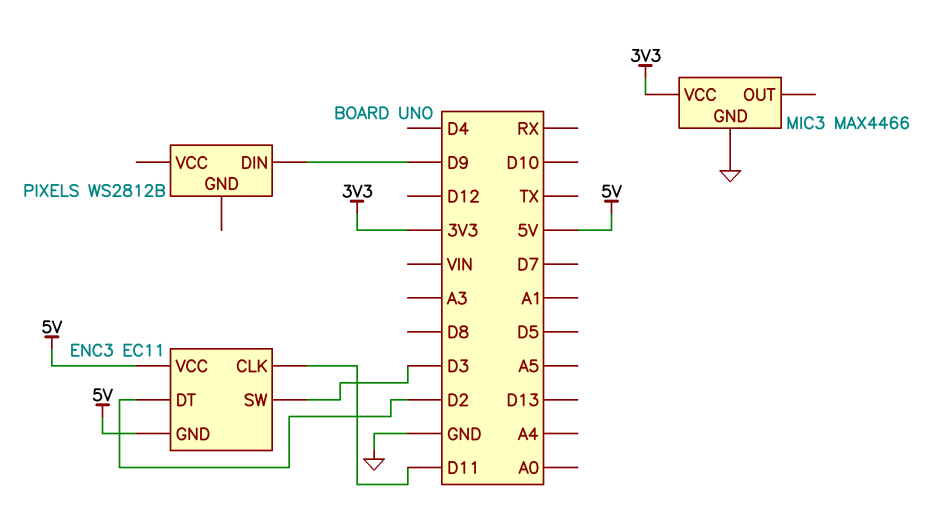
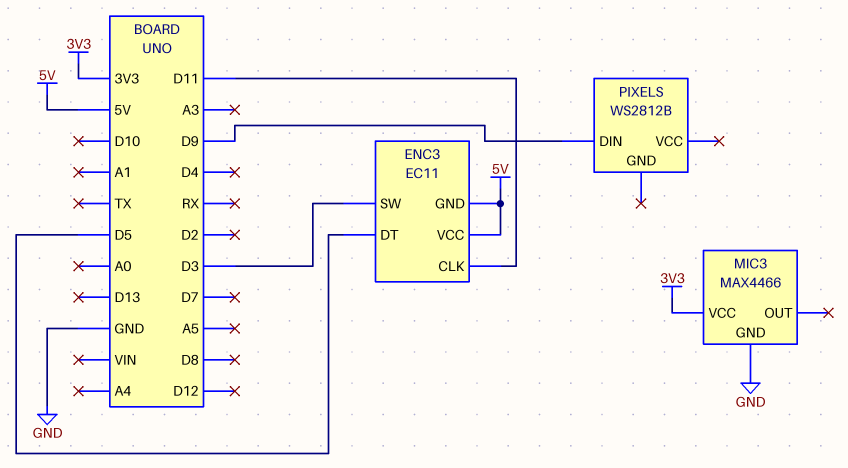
ENC3 pin DT: D2 -> D5

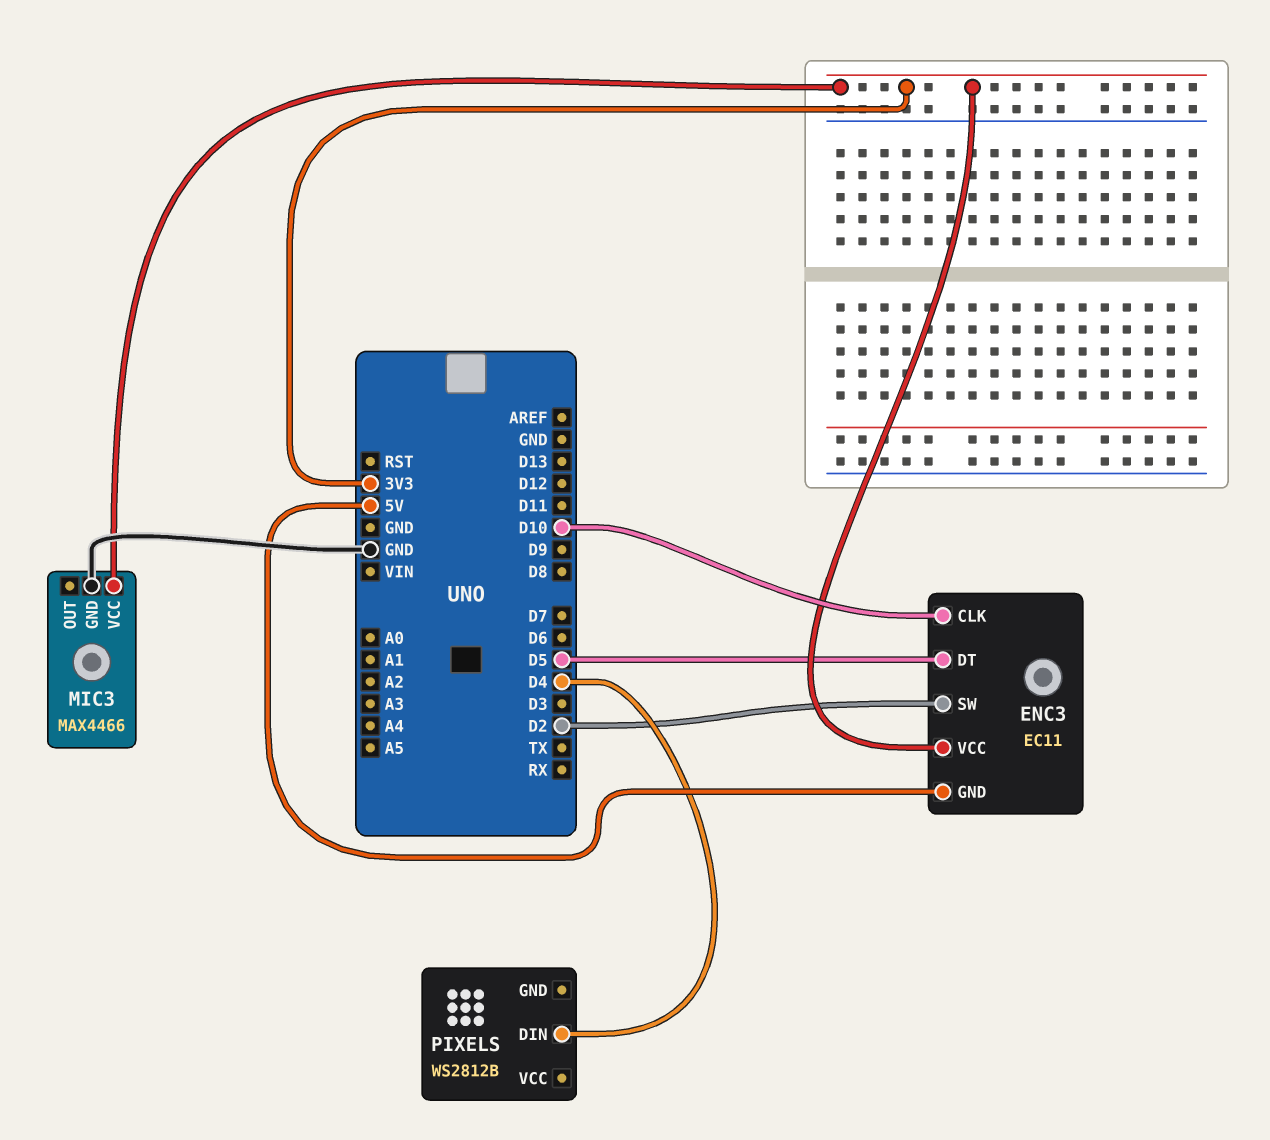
ENC3 pin CLK: D11 -> D10
ENC3 pin SW: D3 -> D2
ENC3 pin VCC: 5V -> 3V3
PIXELS pin DIN: D9 -> D4

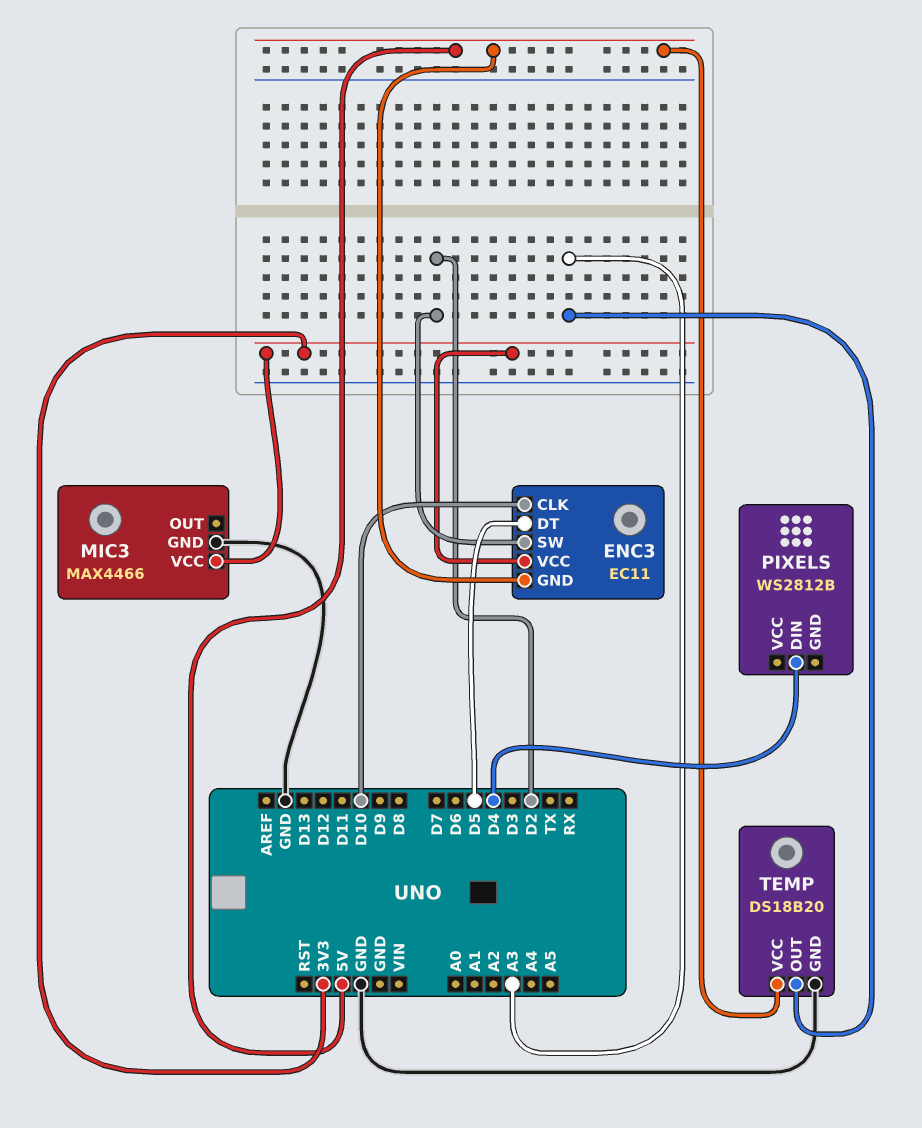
TEMP: none -> DS18B20
TEMP pin GND: none -> GND
TEMP pin OUT: none -> A3
TEMP pin VCC: none -> 5V

